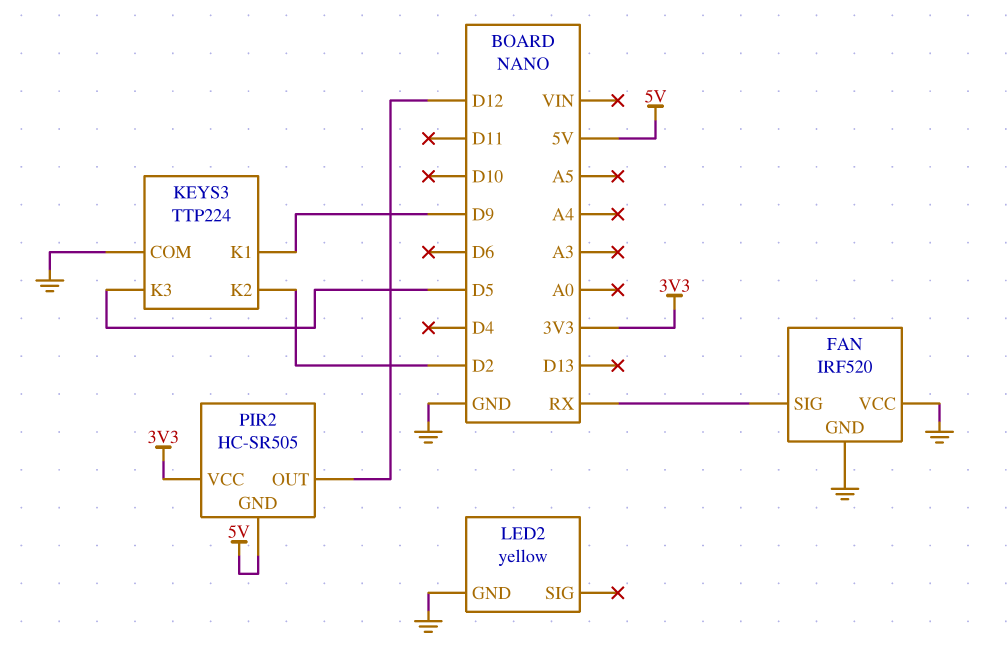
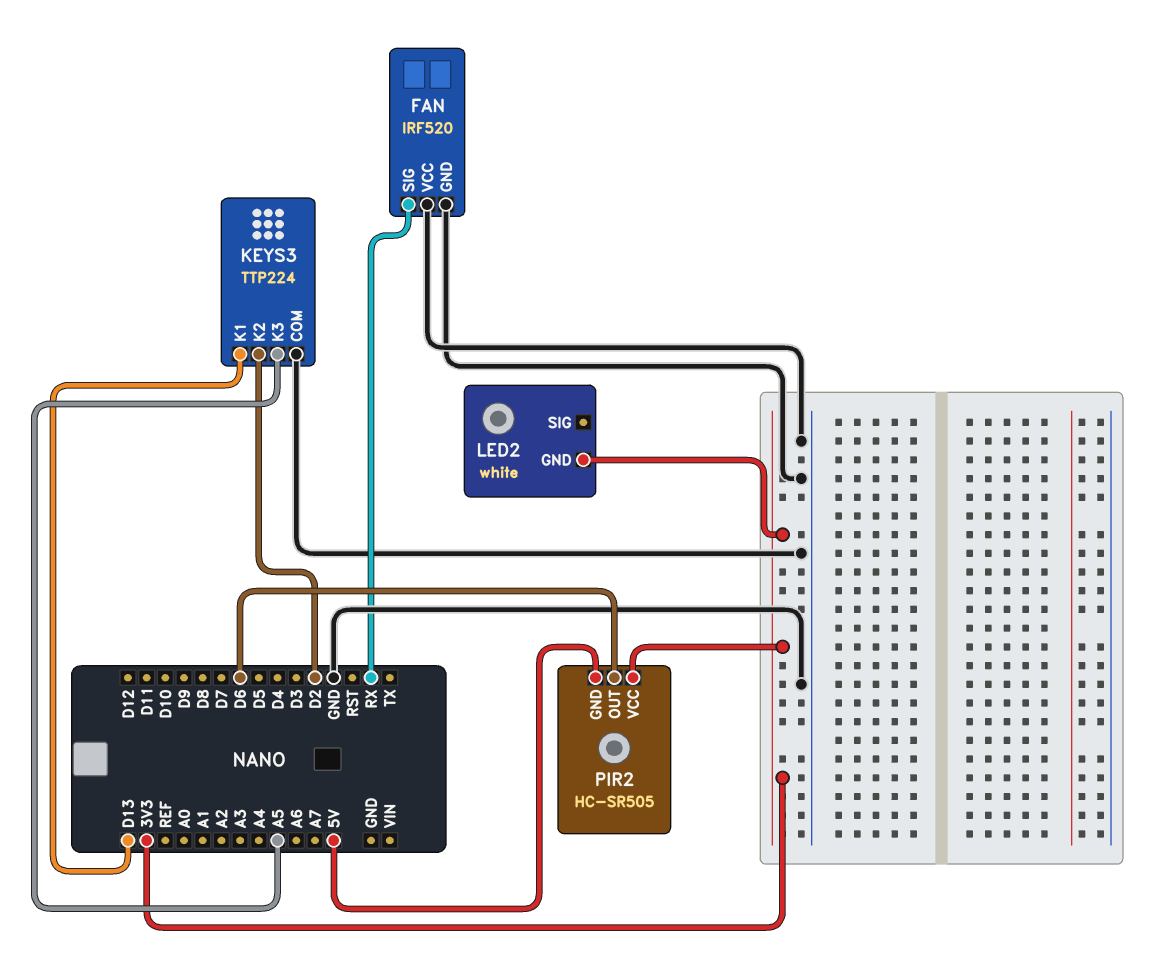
KEYS3 pin K1: D9 -> D13
KEYS3 pin K3: D5 -> A5
LED2: yellow -> white
LED2 pin GND: GND -> 3V3
PIR2 pin OUT: D12 -> D6

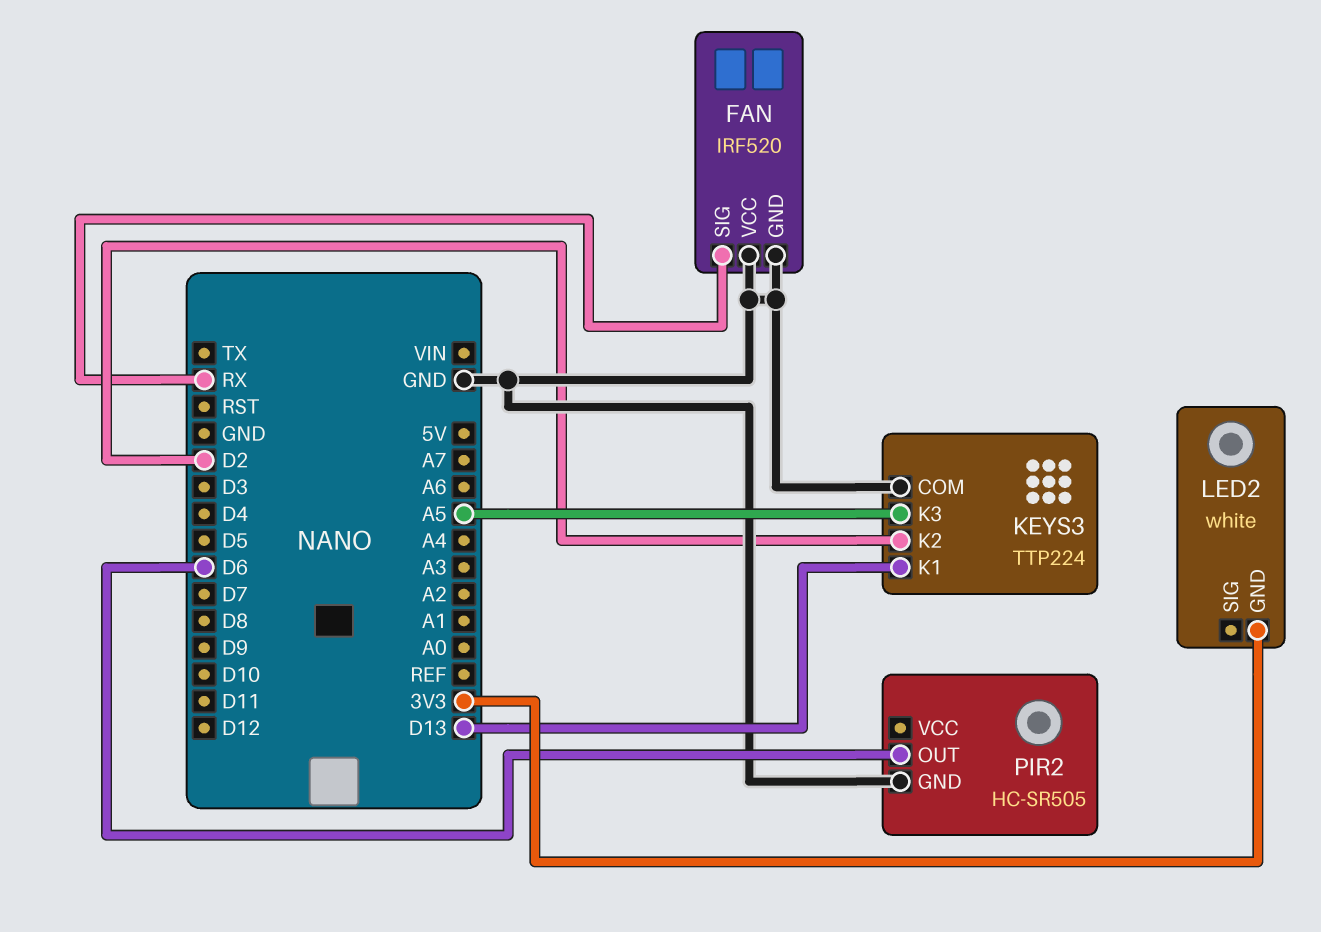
PIR2 pin GND: 5V -> GND
PIR2 pin VCC: 3V3 -> none

